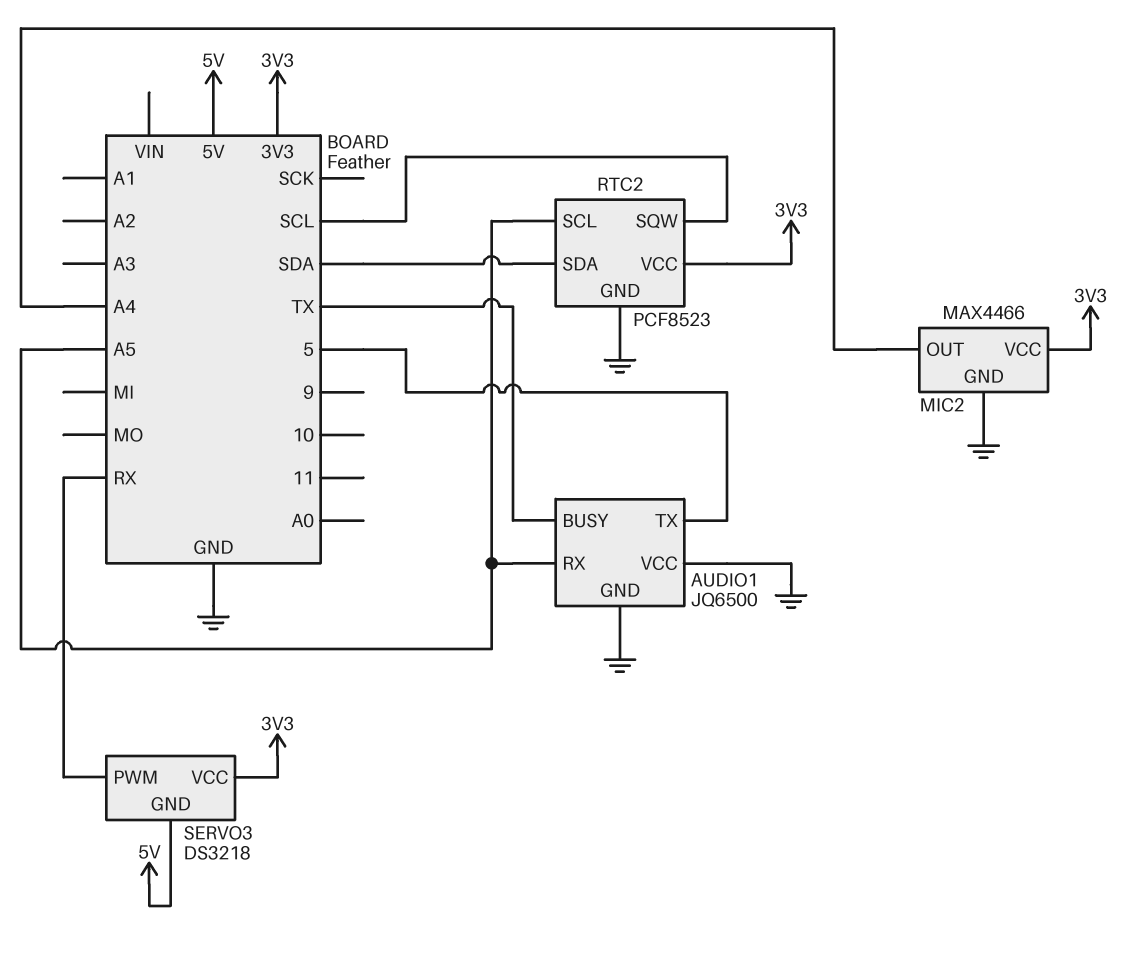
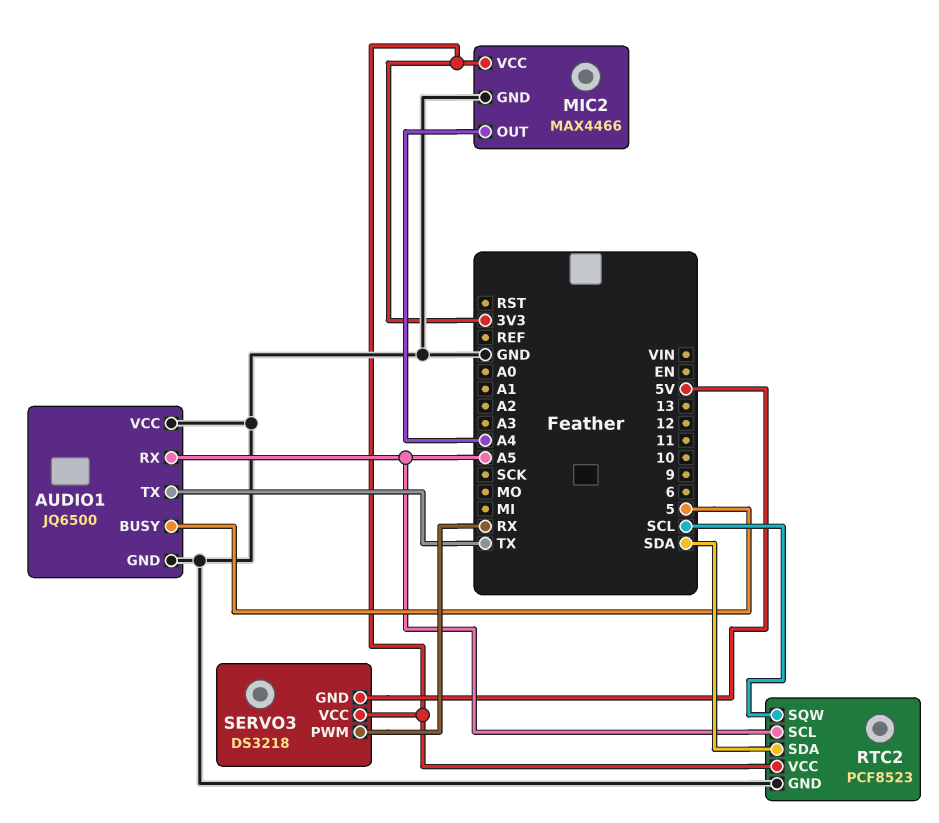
AUDIO1 pin BUSY: TX -> 5
AUDIO1 pin TX: 5 -> TX

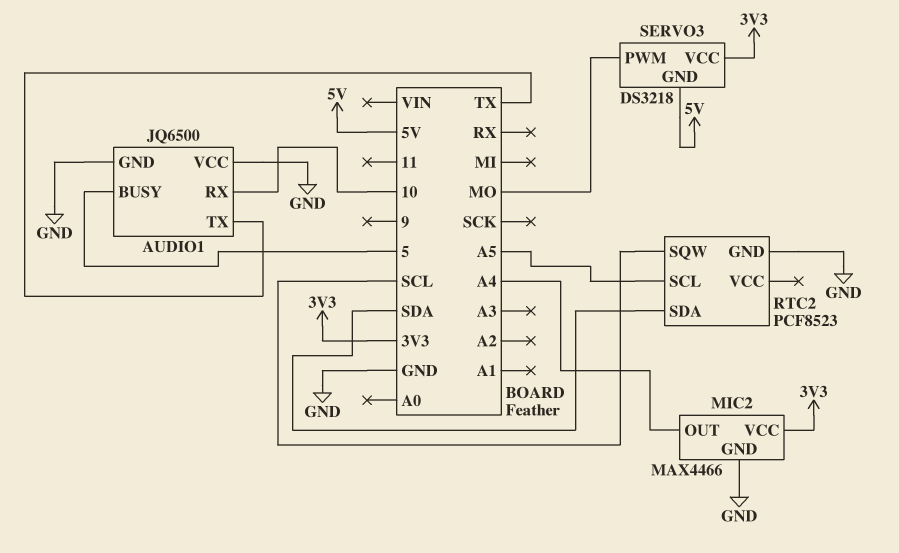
AUDIO1 pin RX: A5 -> 10
RTC2 pin VCC: 3V3 -> none
SERVO3 pin PWM: RX -> MO

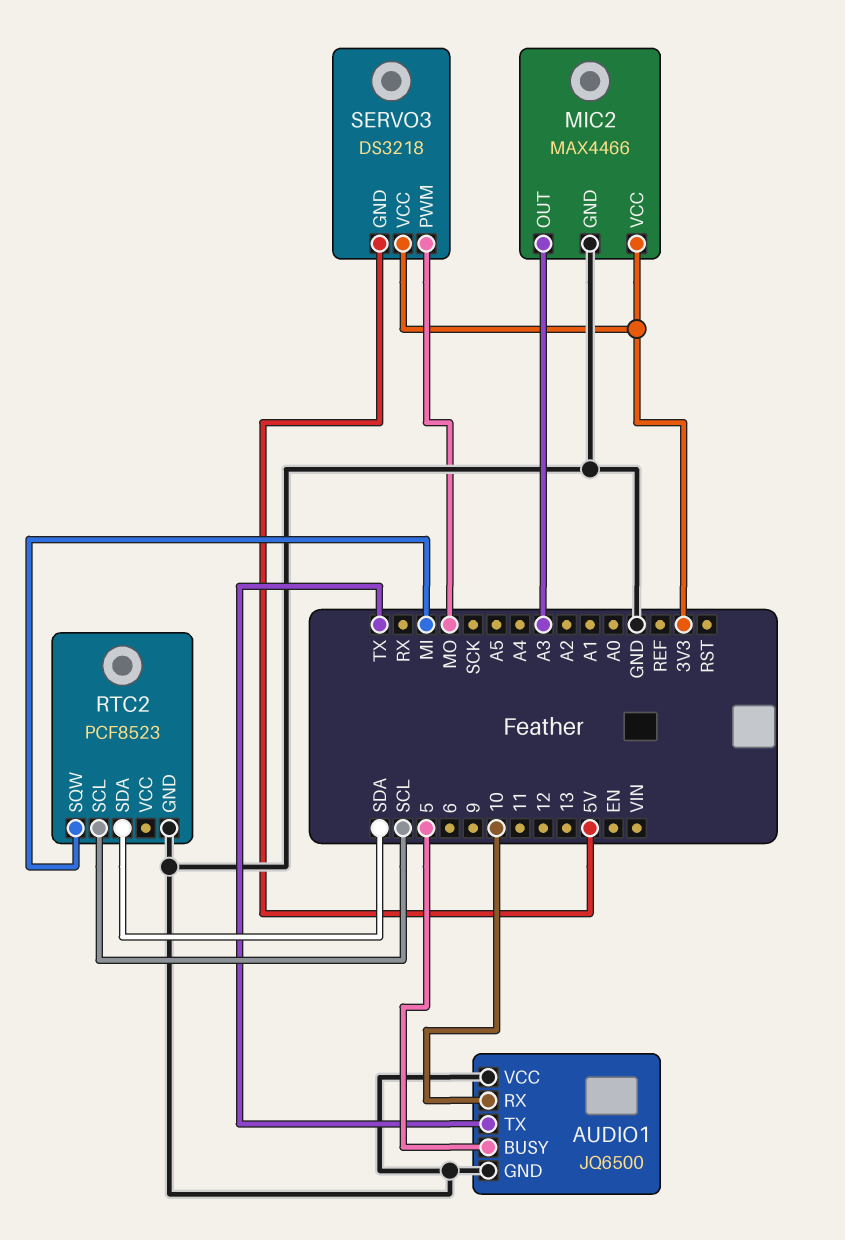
MIC2 pin OUT: A4 -> A3
RTC2 pin SCL: A5 -> SCL
RTC2 pin SQW: SCL -> MI

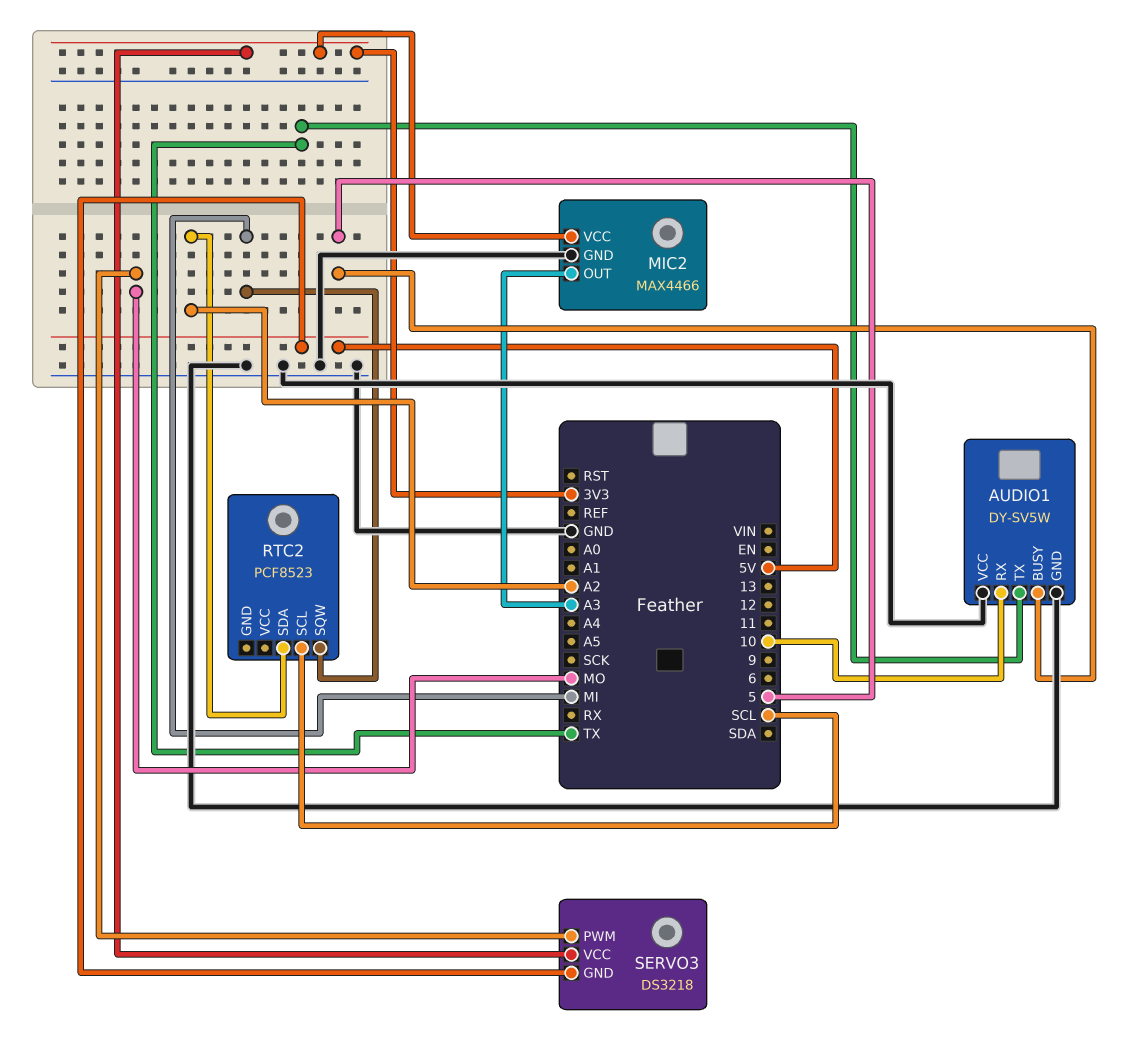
AUDIO1: JQ6500 -> DY-SV5W
RTC2 pin GND: GND -> none
RTC2 pin SDA: SDA -> A2

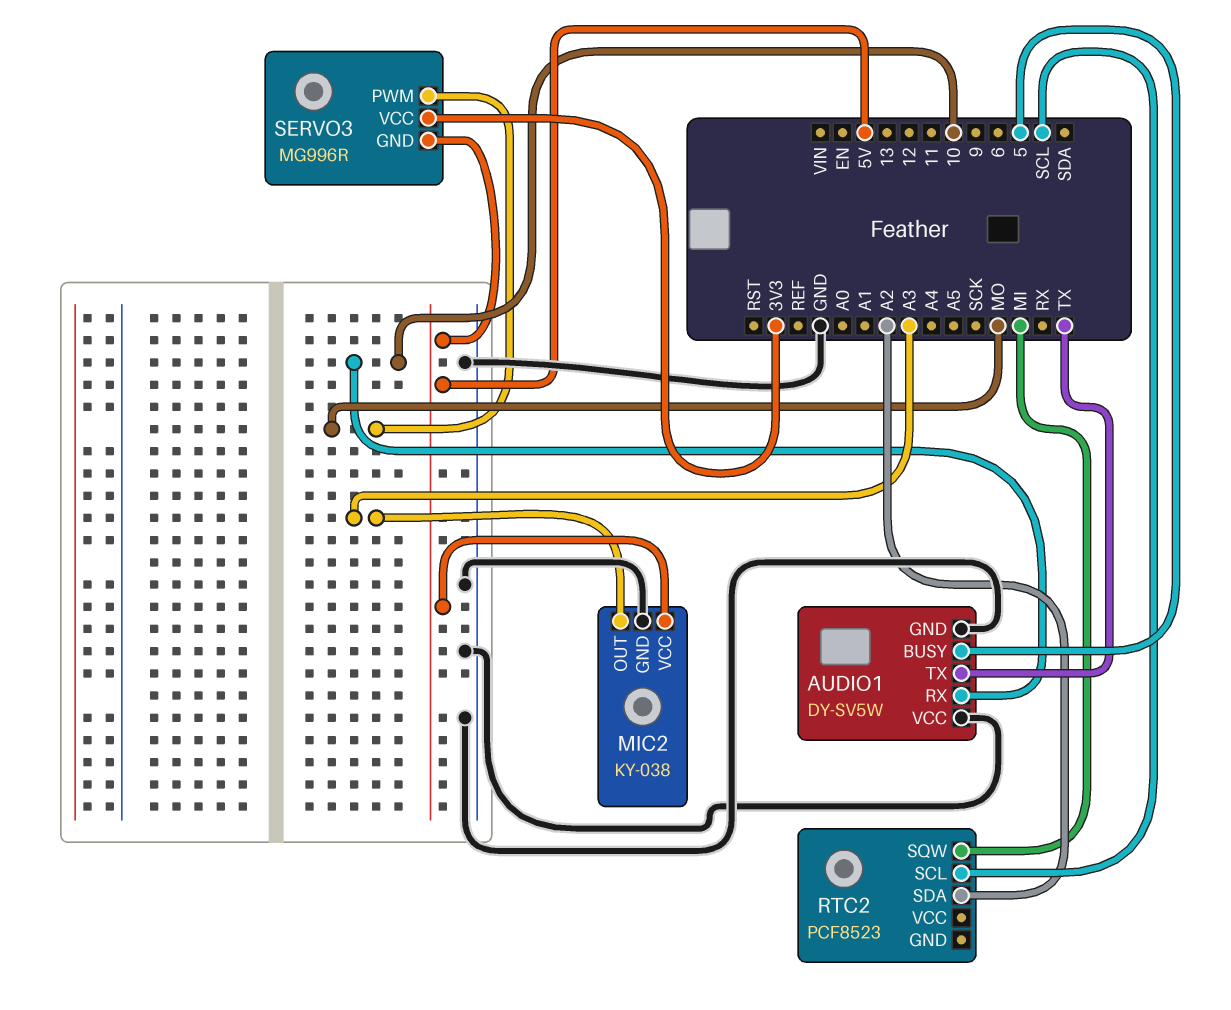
MIC2: MAX4466 -> KY-038
MIC2 pin VCC: 3V3 -> 5V
SERVO3: DS3218 -> MG996R

